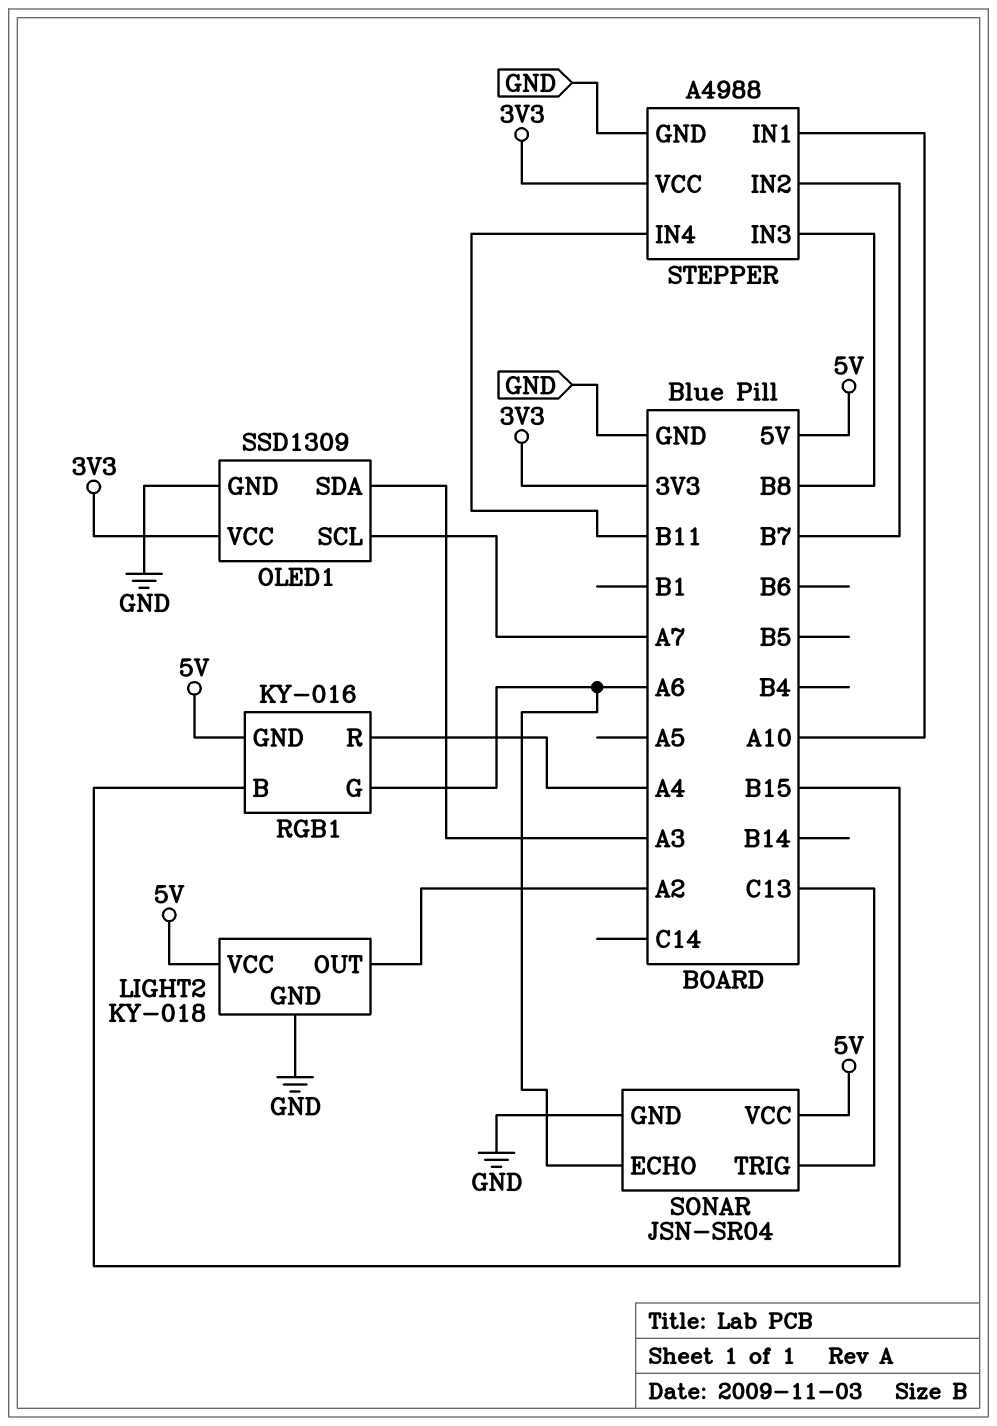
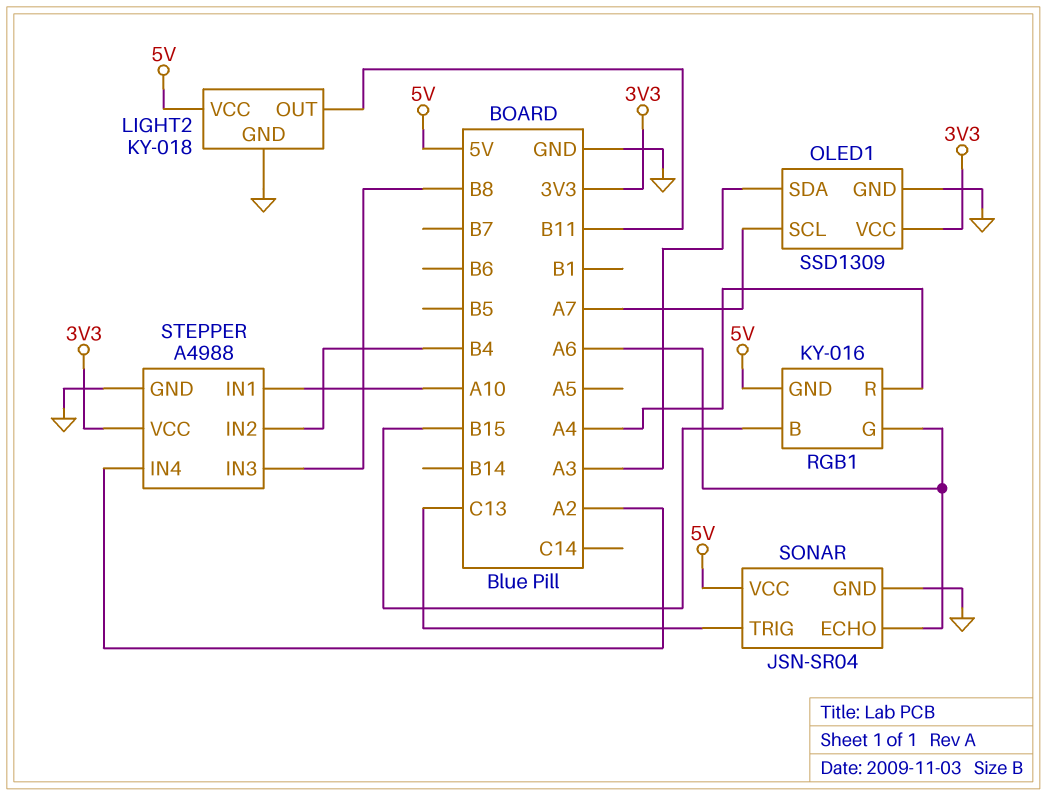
LIGHT2 pin OUT: A2 -> B11
STEPPER pin IN2: B7 -> B4
STEPPER pin IN4: B11 -> A2

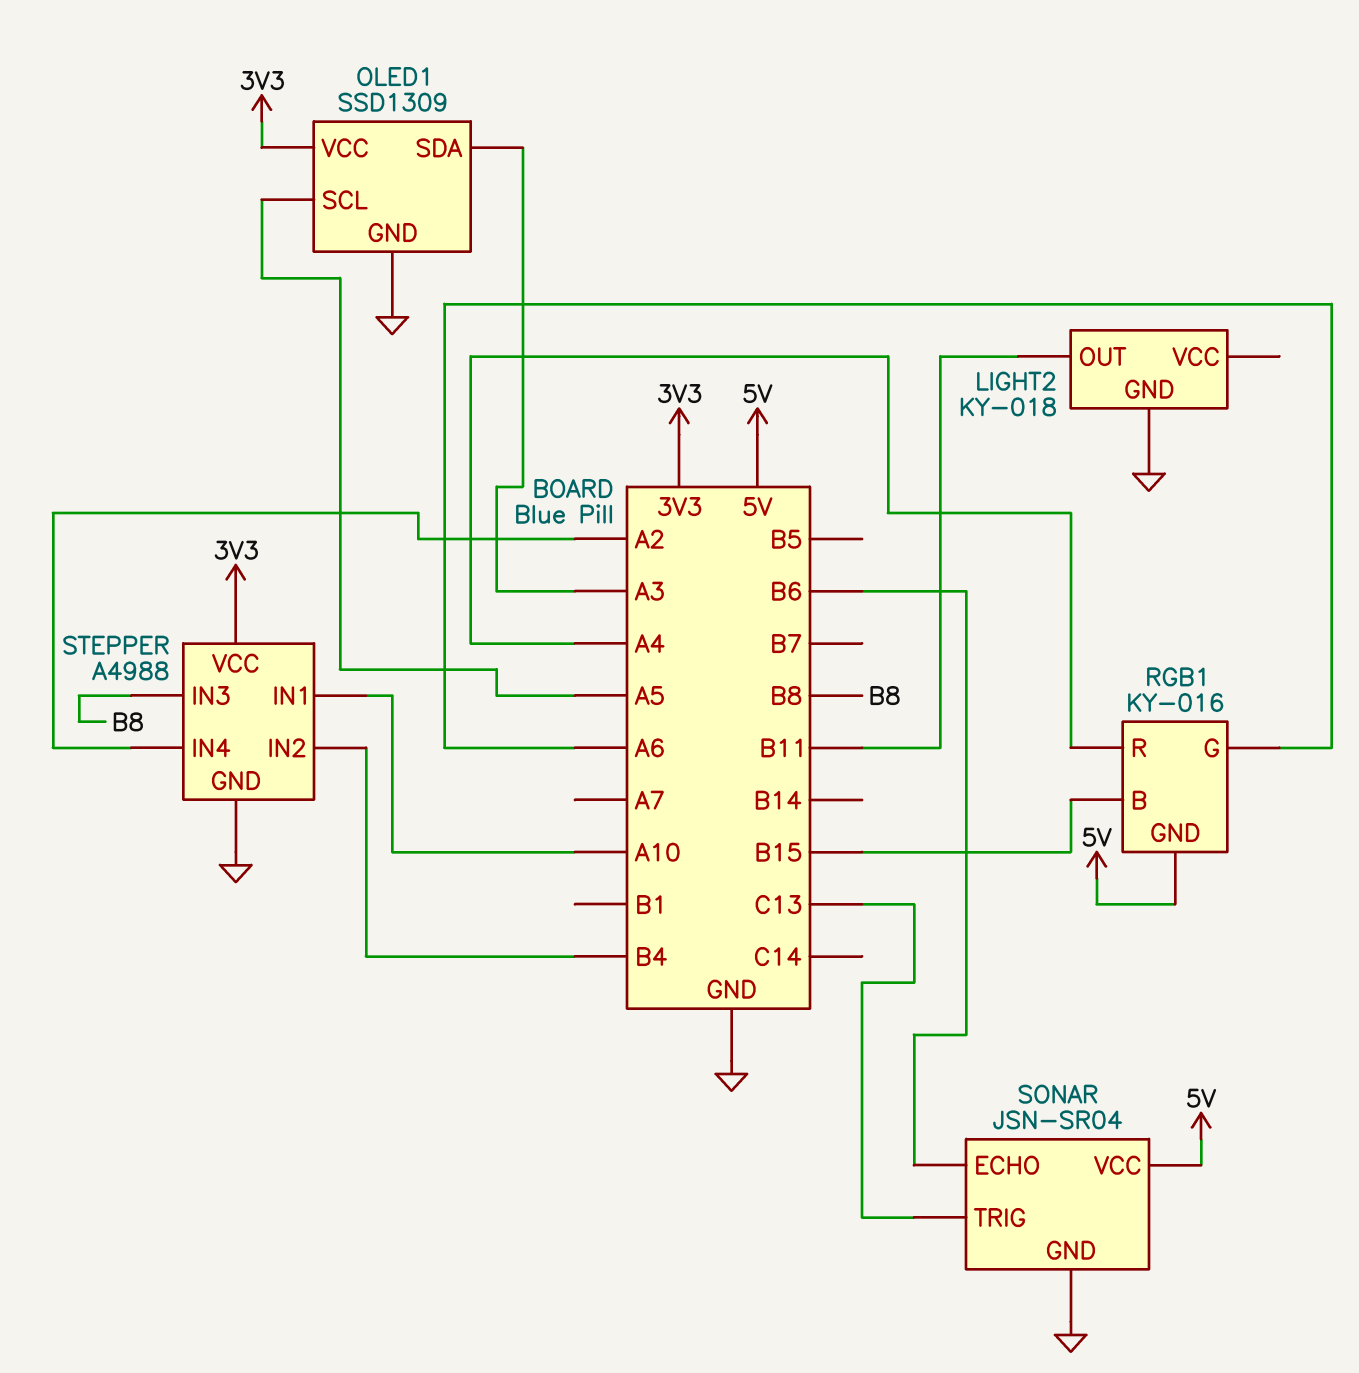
LIGHT2 pin VCC: 5V -> none
OLED1 pin SCL: A7 -> A5
SONAR pin ECHO: A6 -> B6

